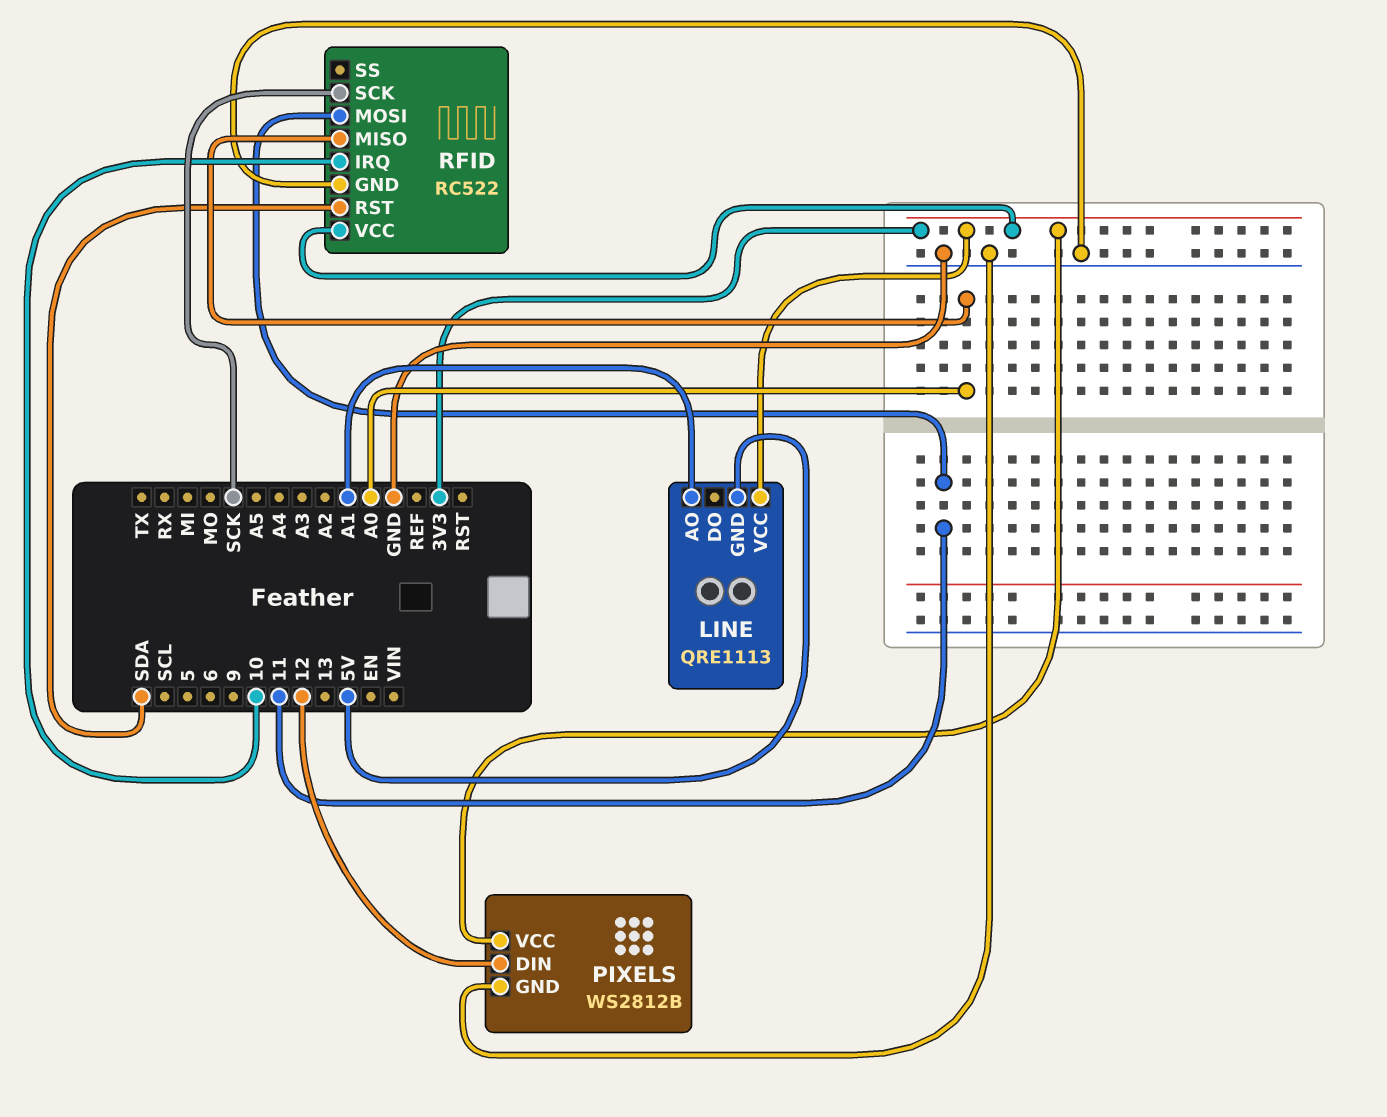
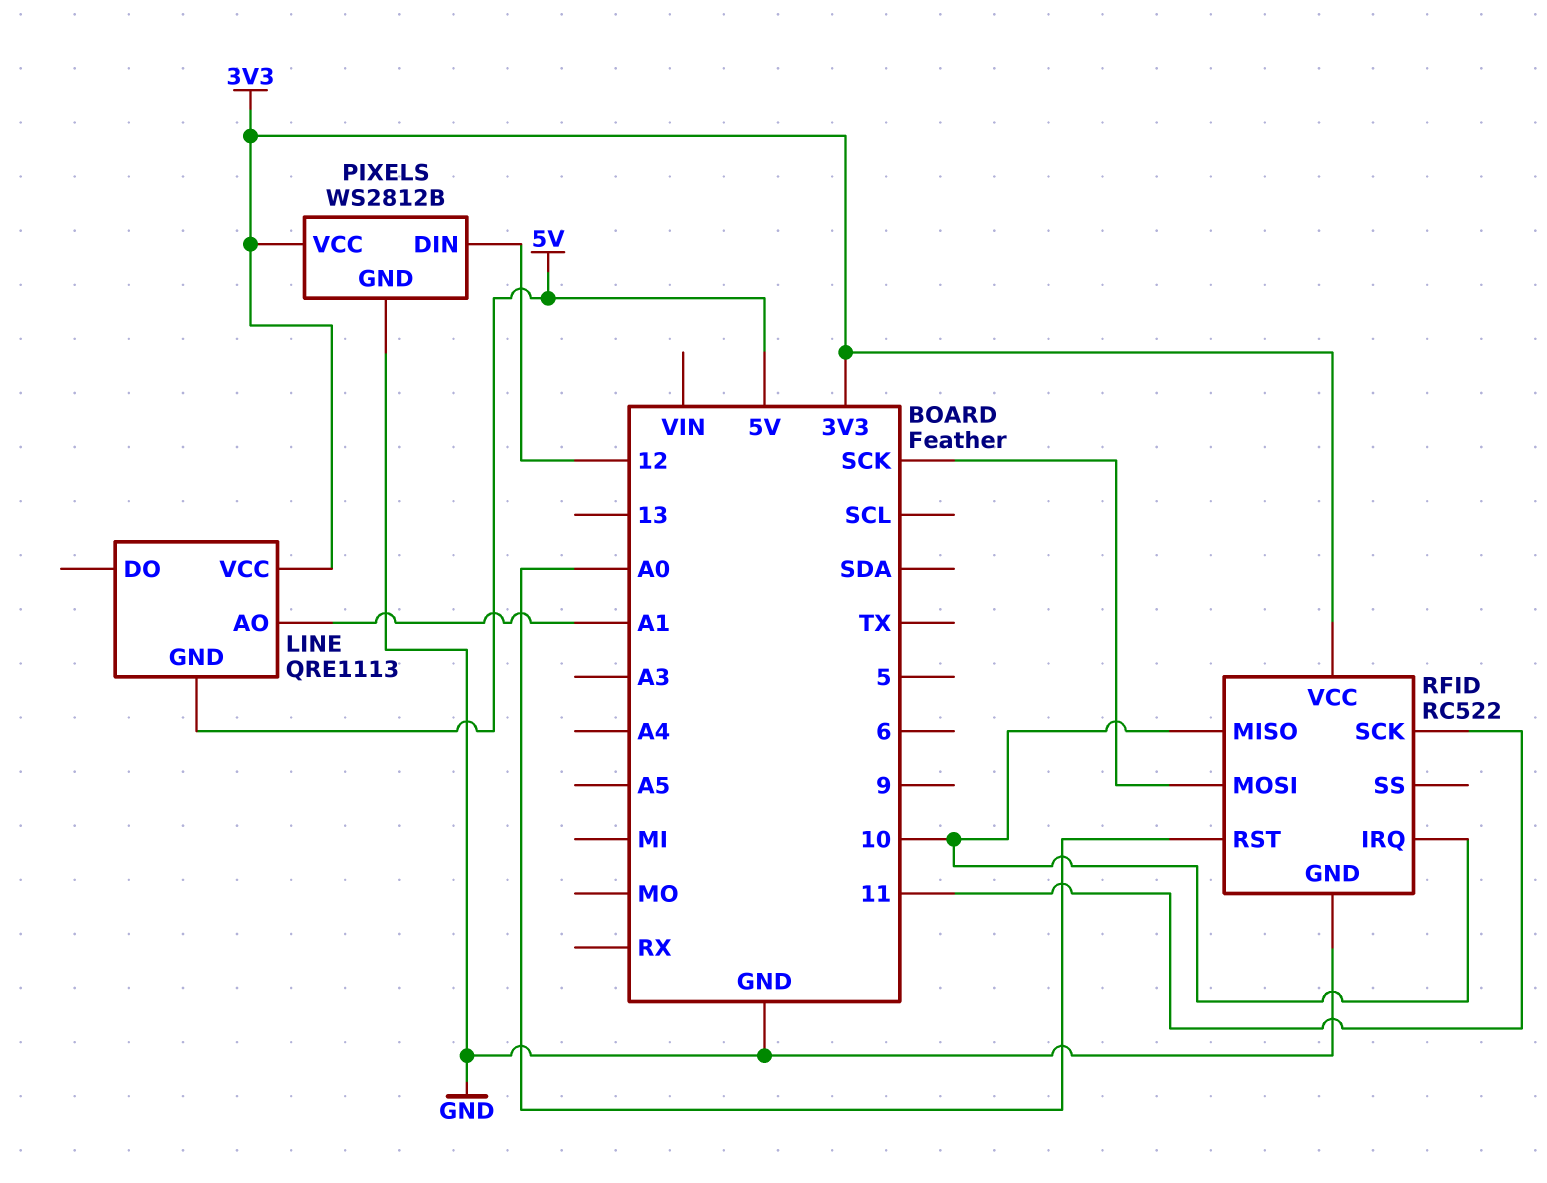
RFID pin MISO: A0 -> 10
RFID pin MOSI: 11 -> SCK
RFID pin RST: SDA -> A0
RFID pin SCK: SCK -> 11

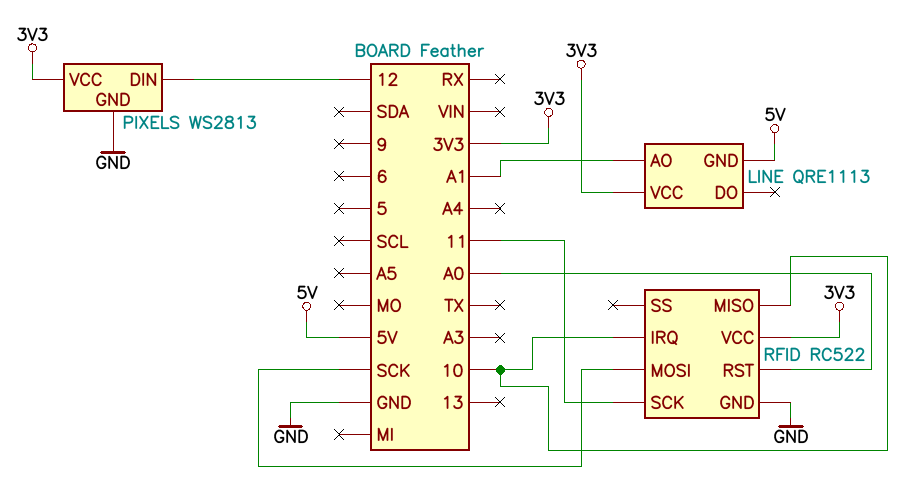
PIXELS: WS2812B -> WS2813

